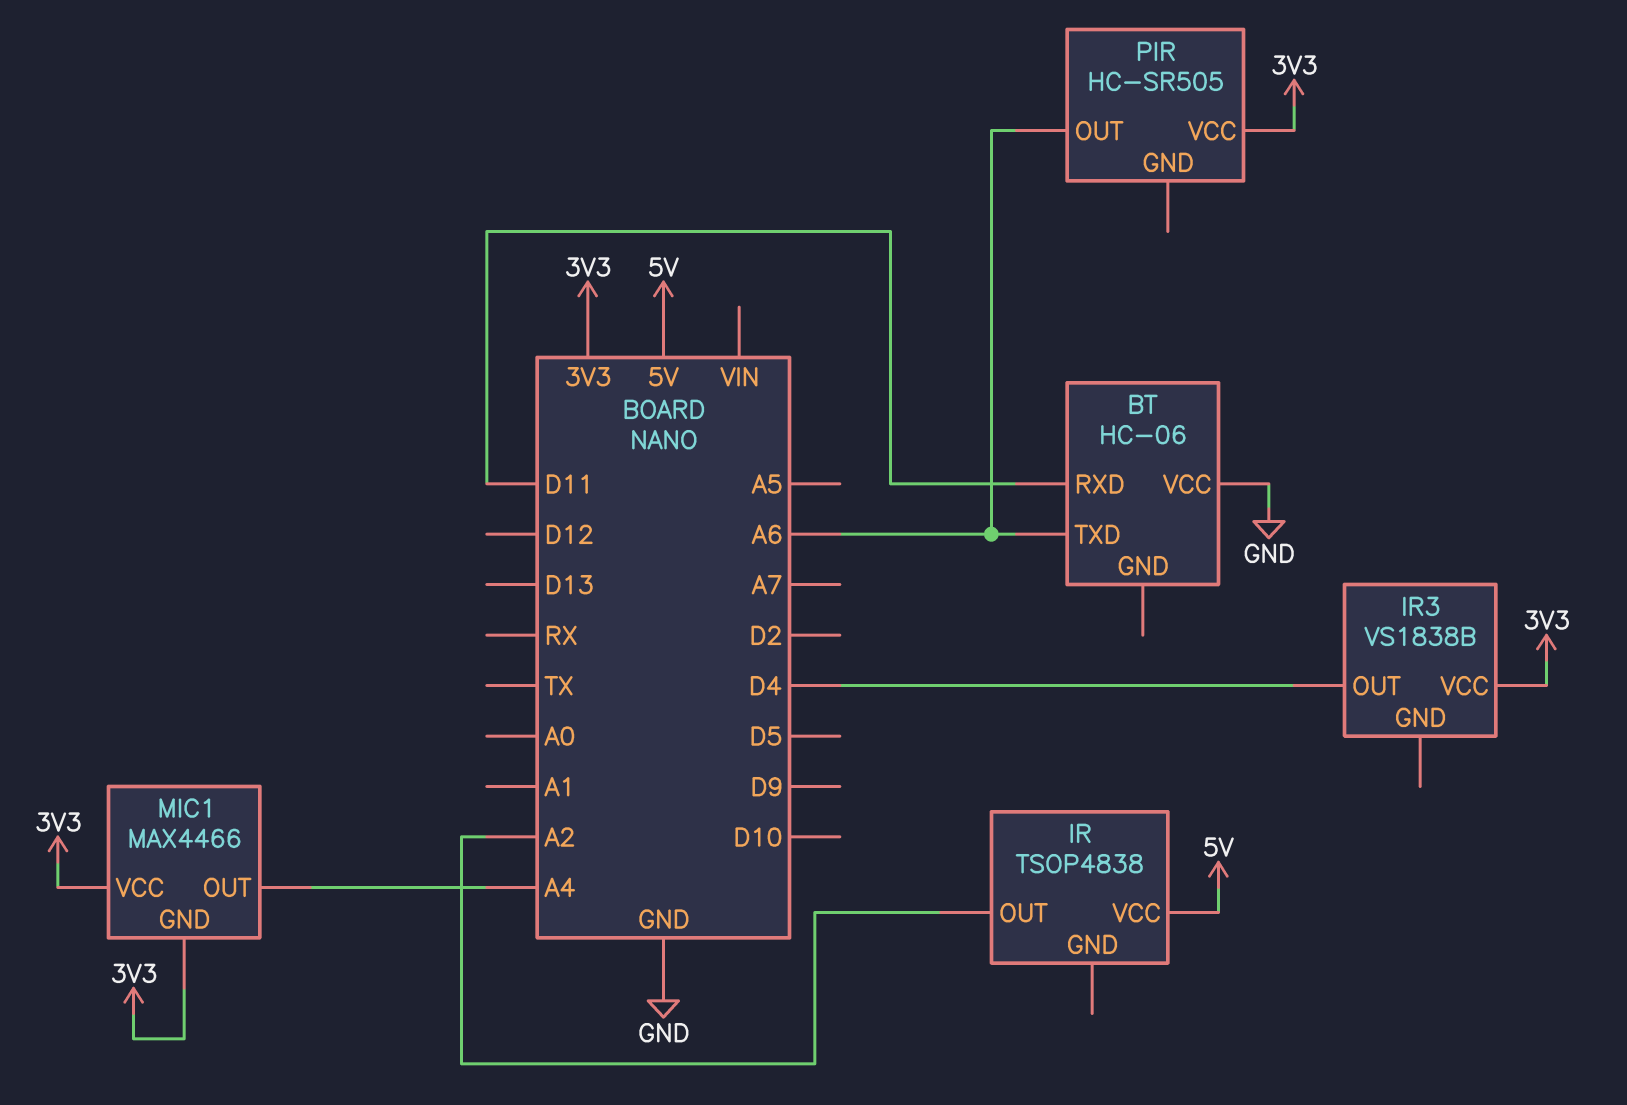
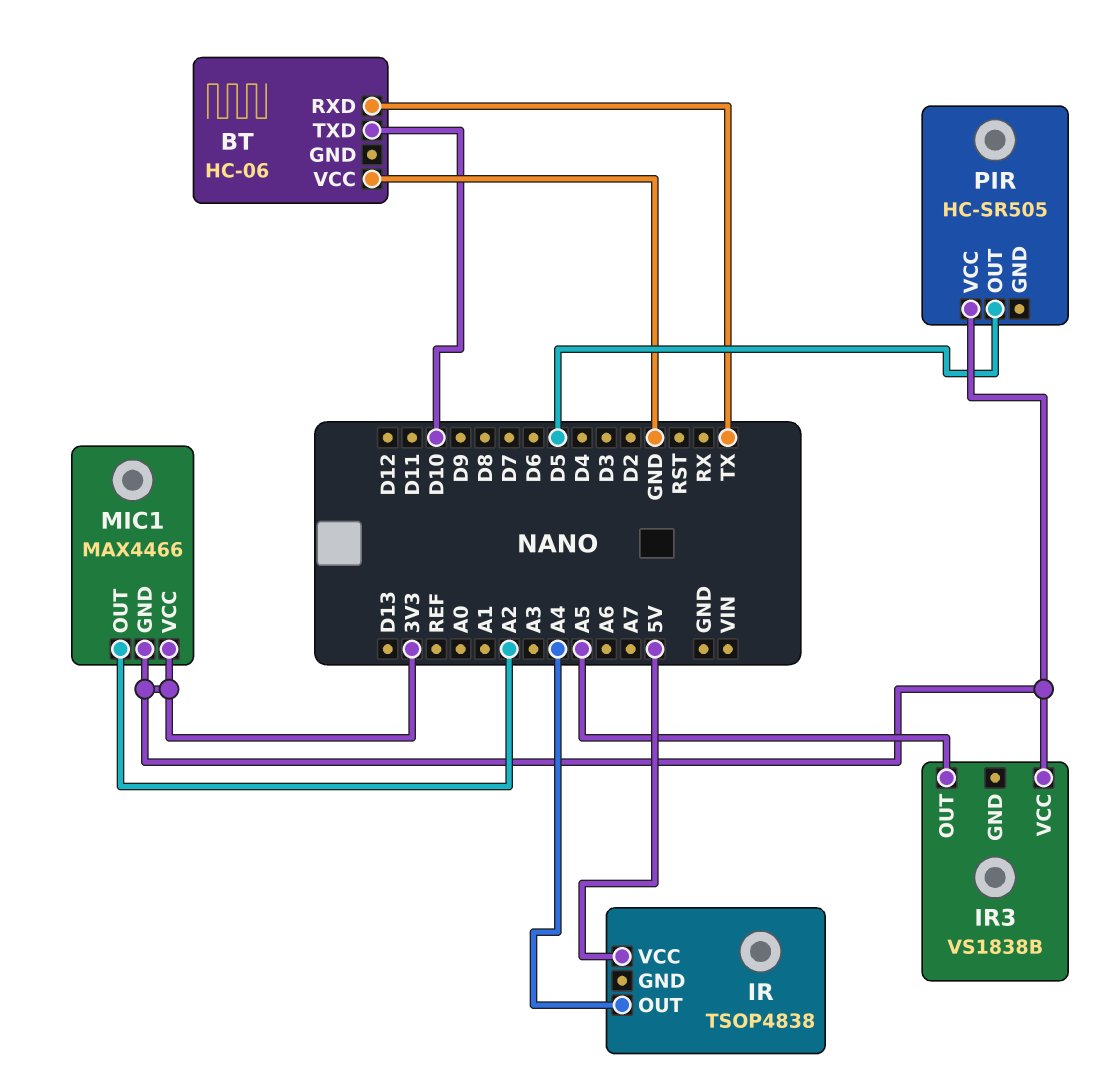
BT pin RXD: D11 -> TX
BT pin TXD: A6 -> D10
IR pin OUT: A2 -> A4
IR3 pin OUT: D4 -> A5
MIC1 pin OUT: A4 -> A2
PIR pin OUT: A6 -> D5

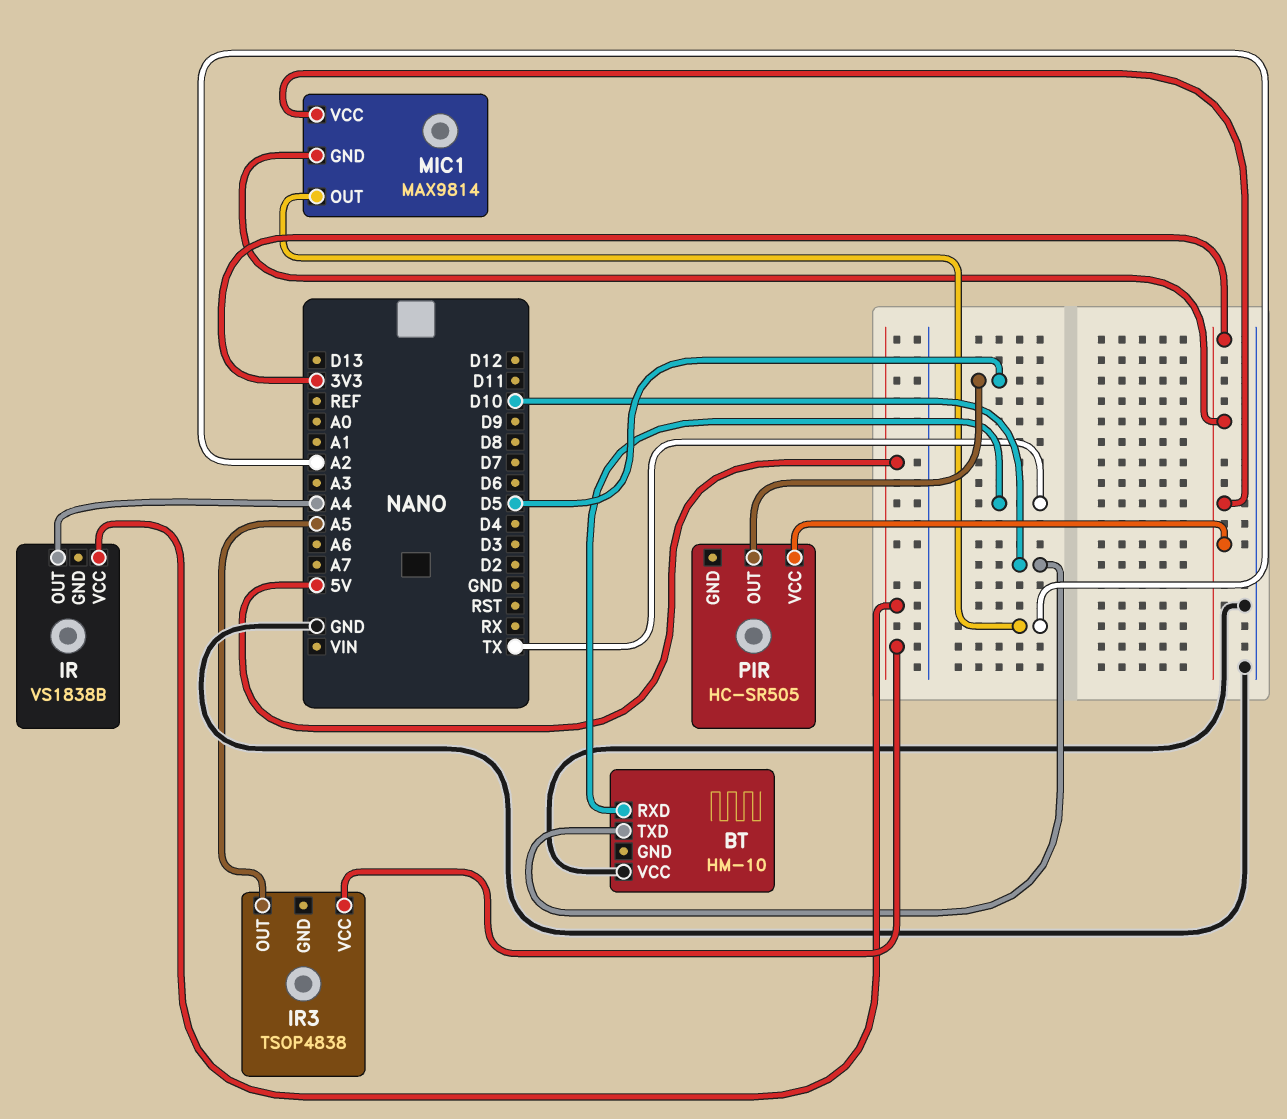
BT: HC-06 -> HM-10
IR: TSOP4838 -> VS1838B
IR3: VS1838B -> TSOP4838
IR3 pin VCC: 3V3 -> 5V
MIC1: MAX4466 -> MAX9814

